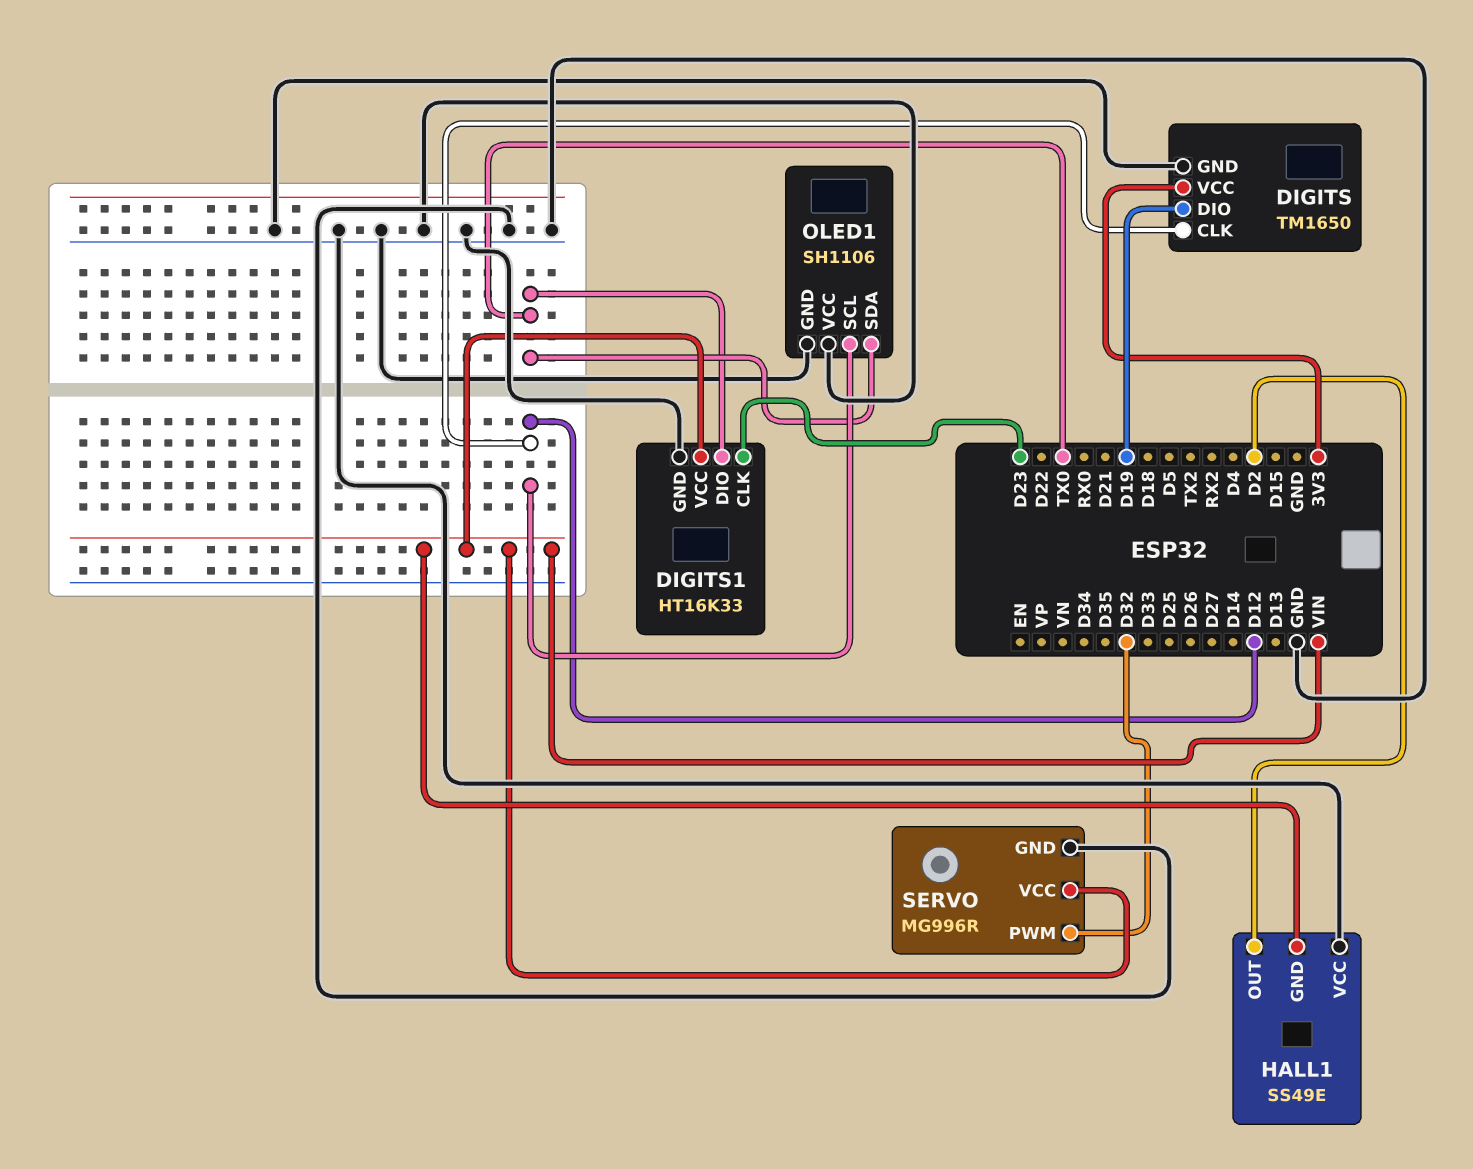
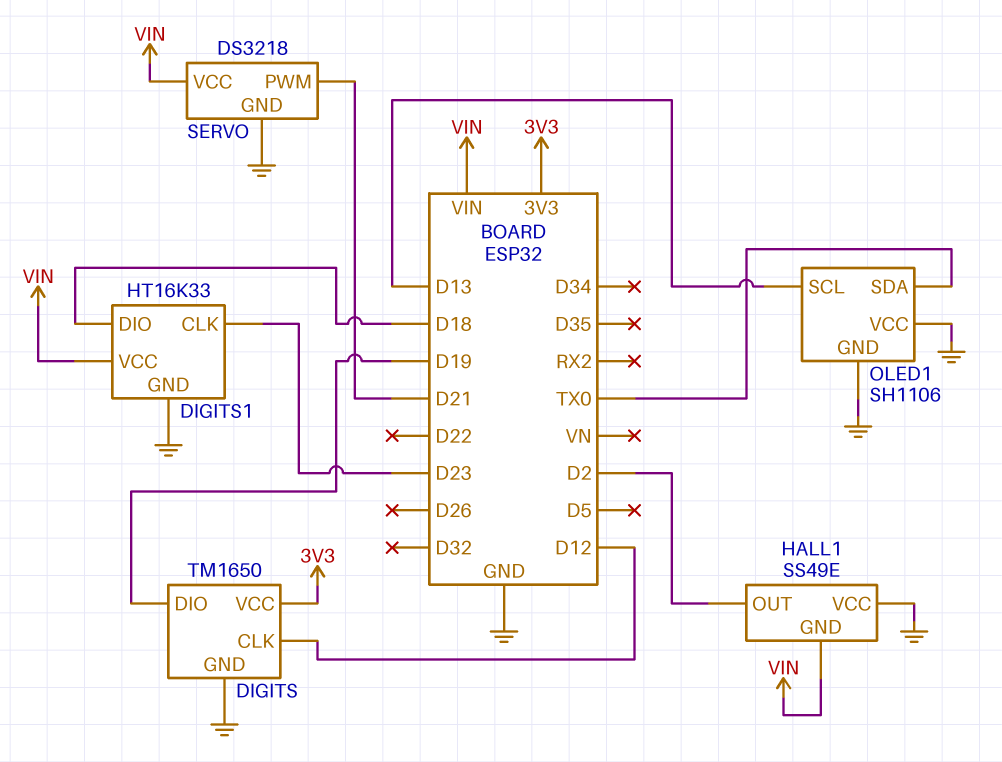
DIGITS1 pin DIO: TX0 -> D18
OLED1 pin SCL: D12 -> D13
SERVO: MG996R -> DS3218
SERVO pin PWM: D32 -> D21

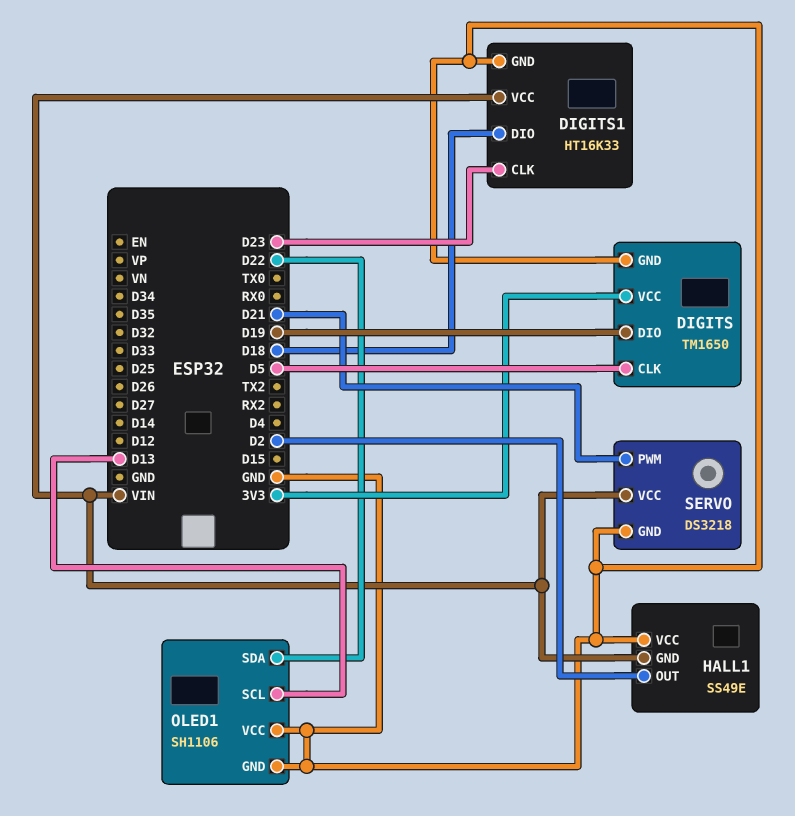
DIGITS pin CLK: D12 -> D5
OLED1 pin SDA: TX0 -> D22

